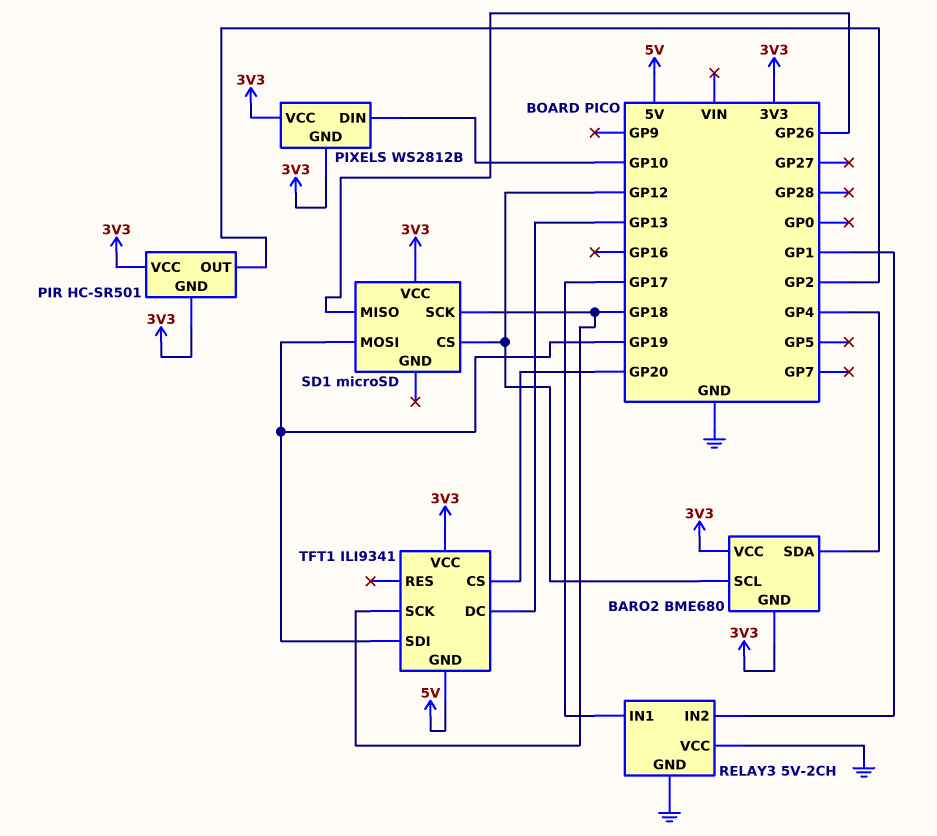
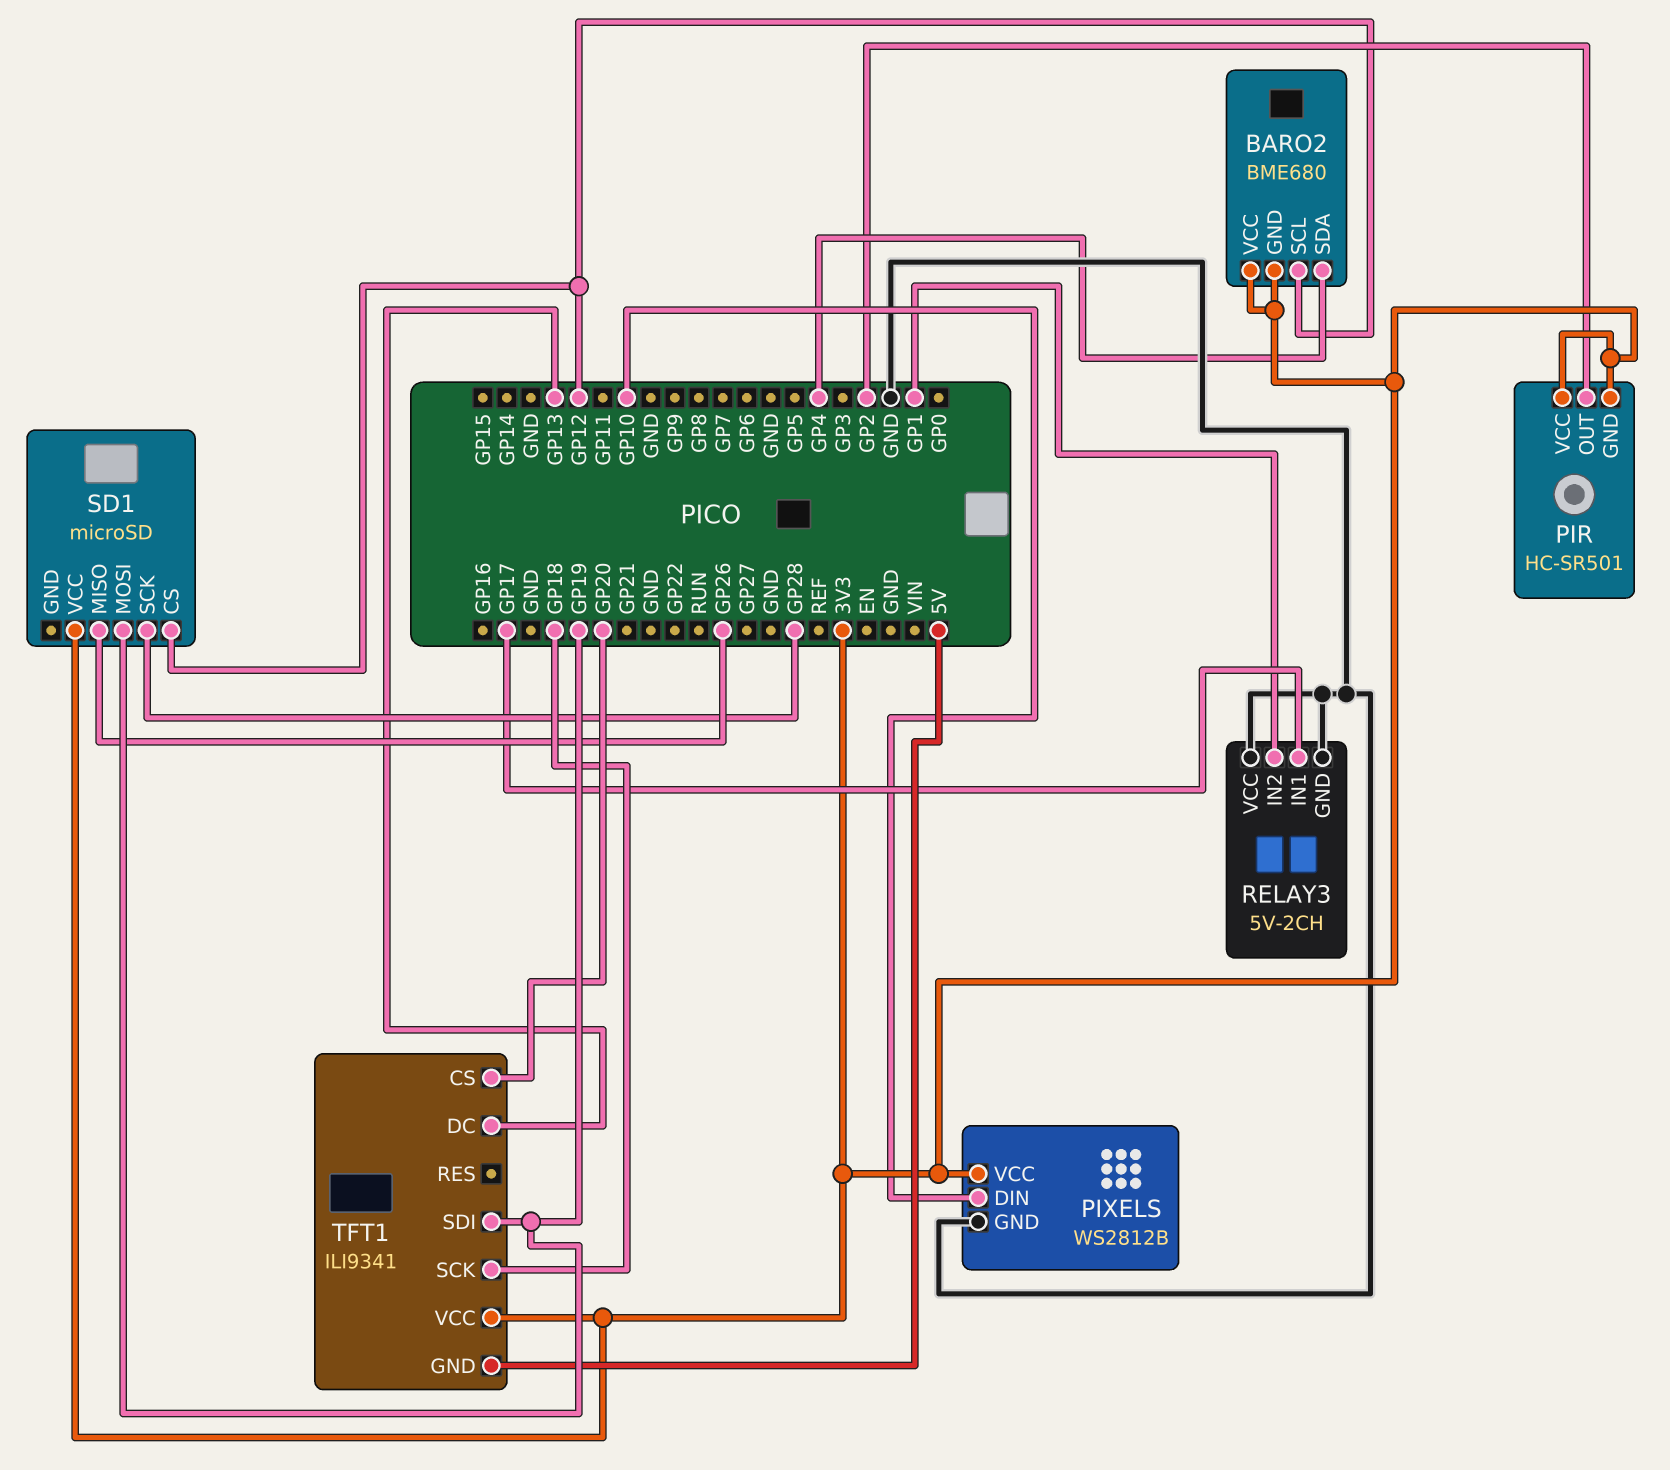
PIXELS pin GND: 3V3 -> GND
SD1 pin SCK: GP18 -> GP28

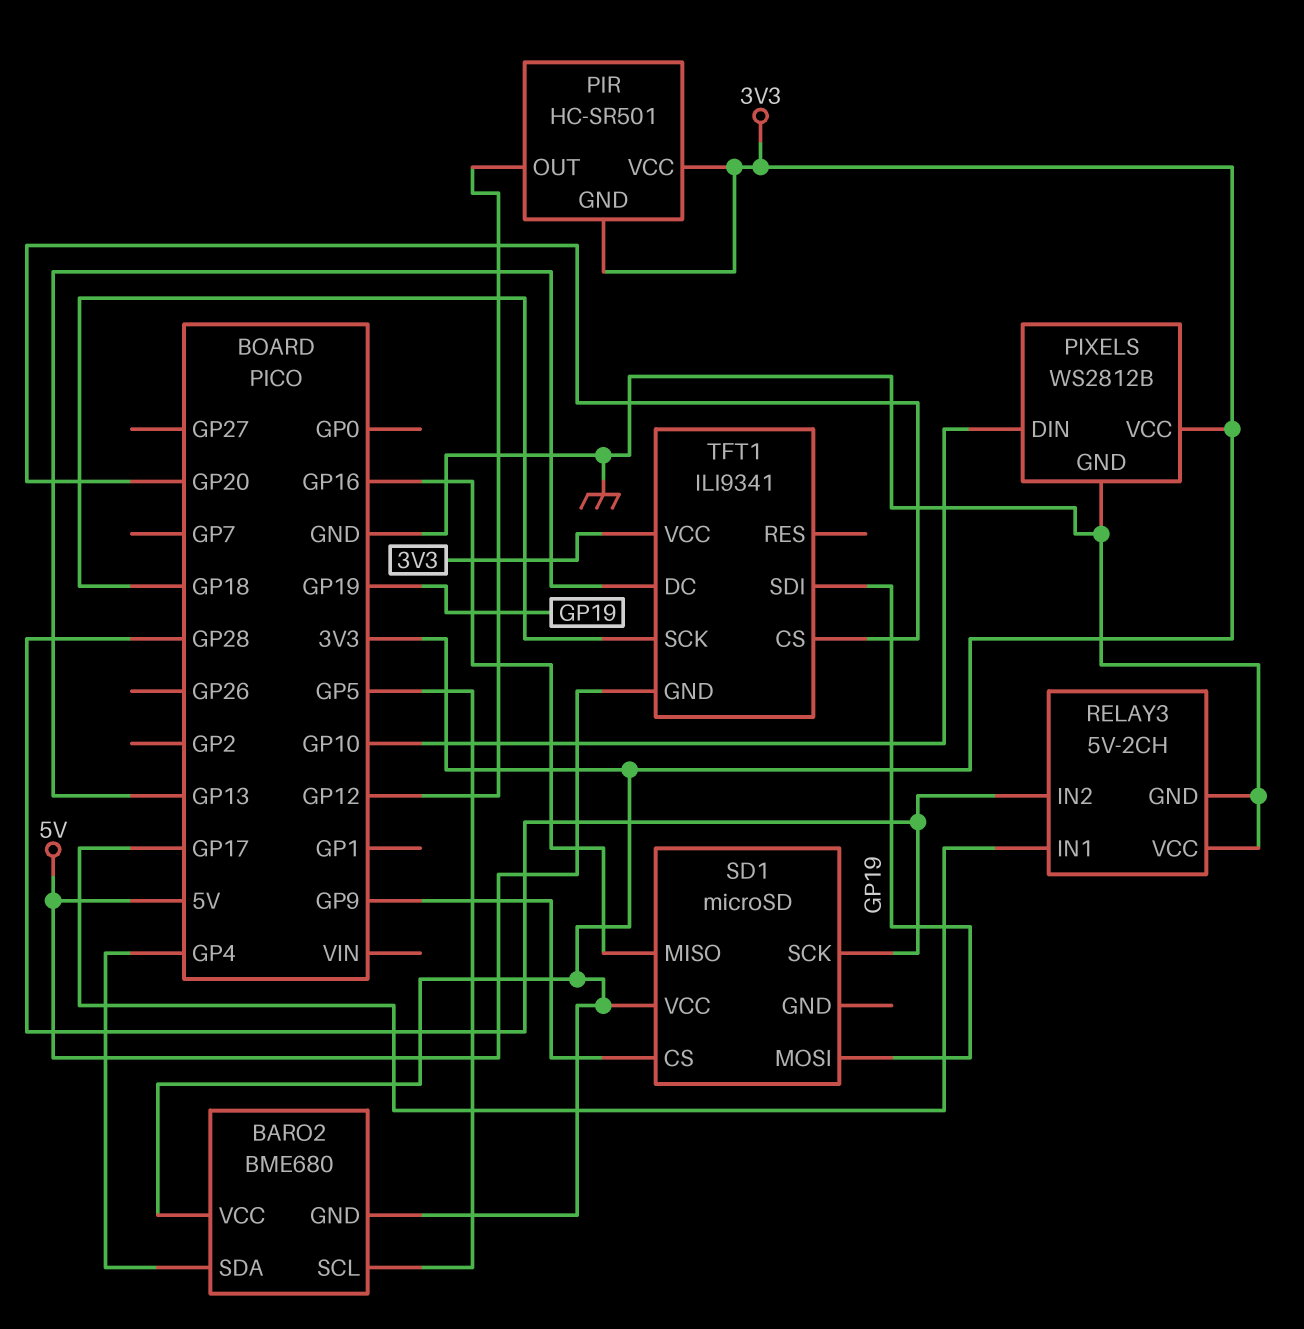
BARO2 pin SCL: GP12 -> GP5
PIR pin OUT: GP2 -> GP12
RELAY3 pin IN2: GP1 -> GP28
SD1 pin CS: GP12 -> GP9
SD1 pin MISO: GP26 -> GP16

